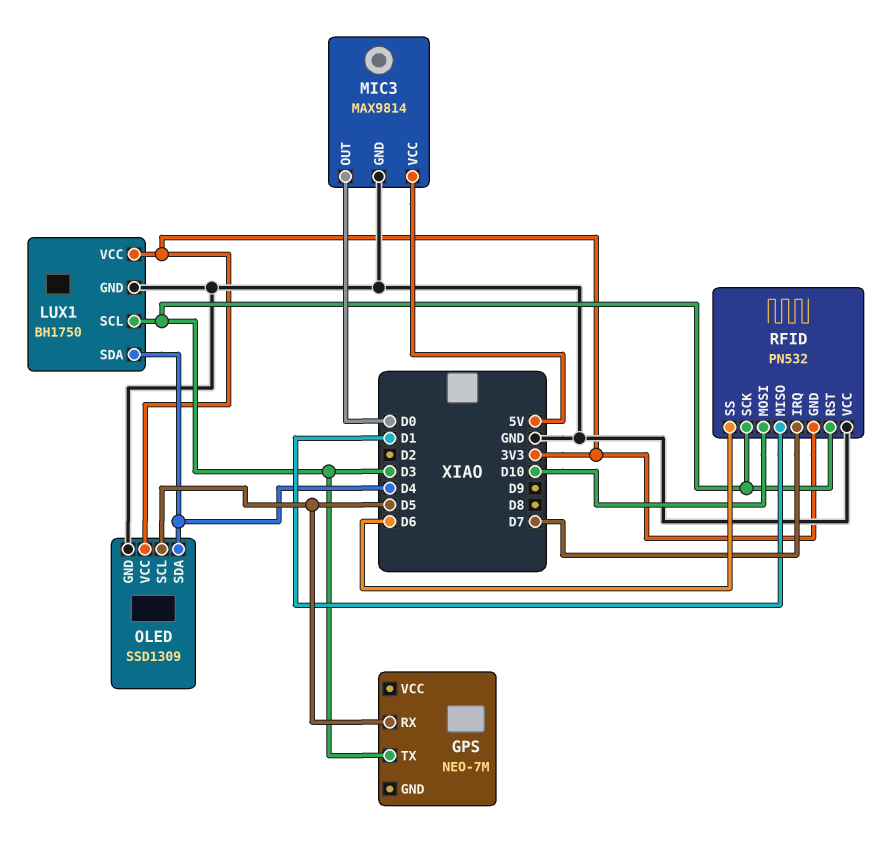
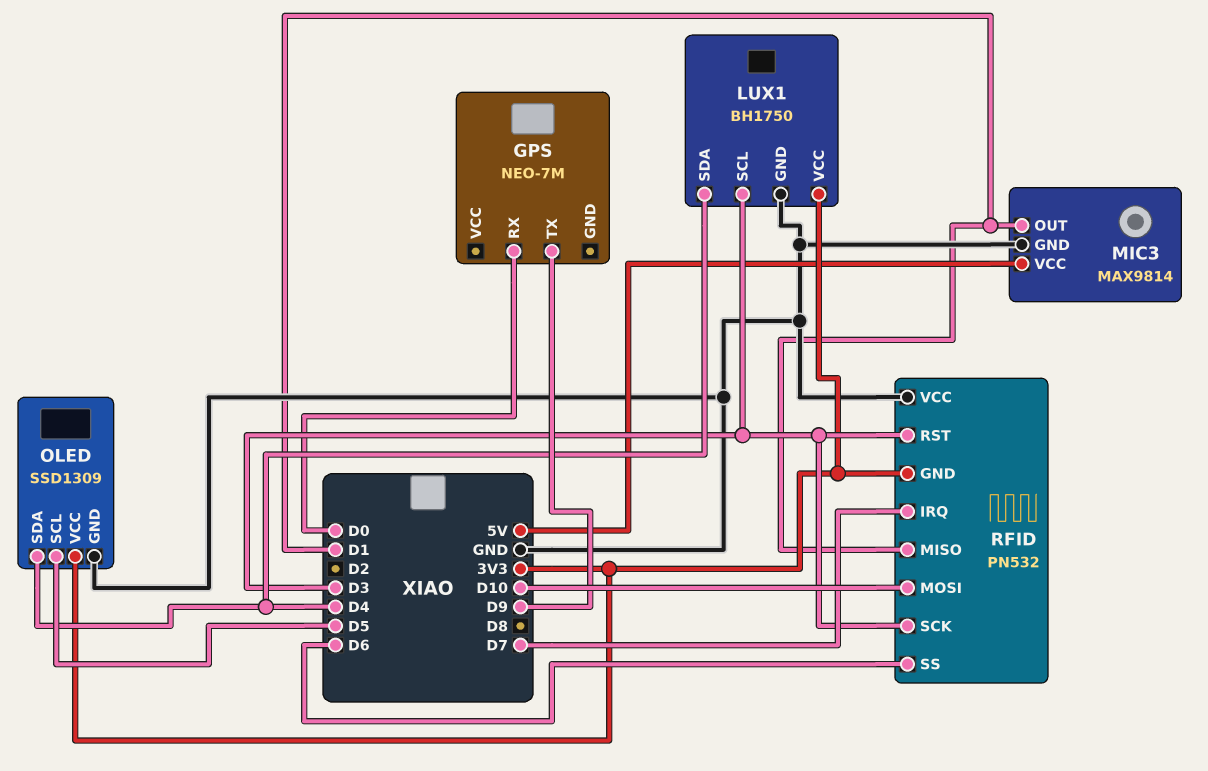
GPS pin RX: D5 -> D0
GPS pin TX: D3 -> D9
MIC3 pin OUT: D0 -> D1

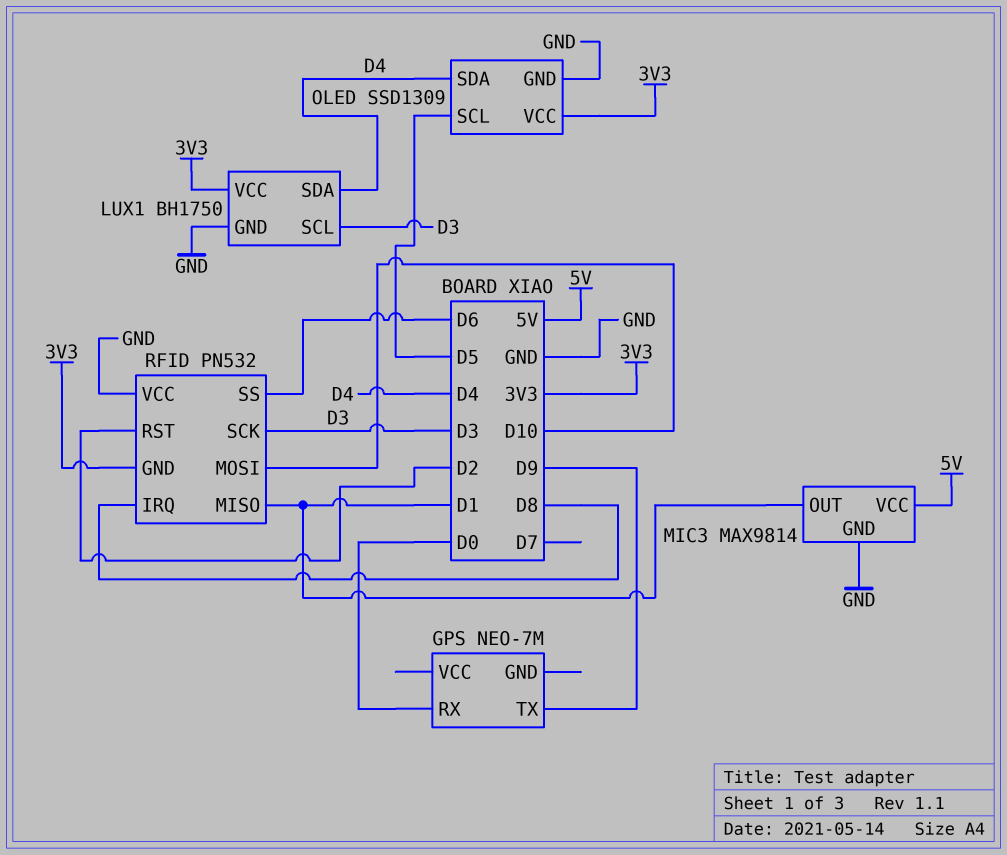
RFID pin IRQ: D7 -> D8
RFID pin RST: D3 -> D2

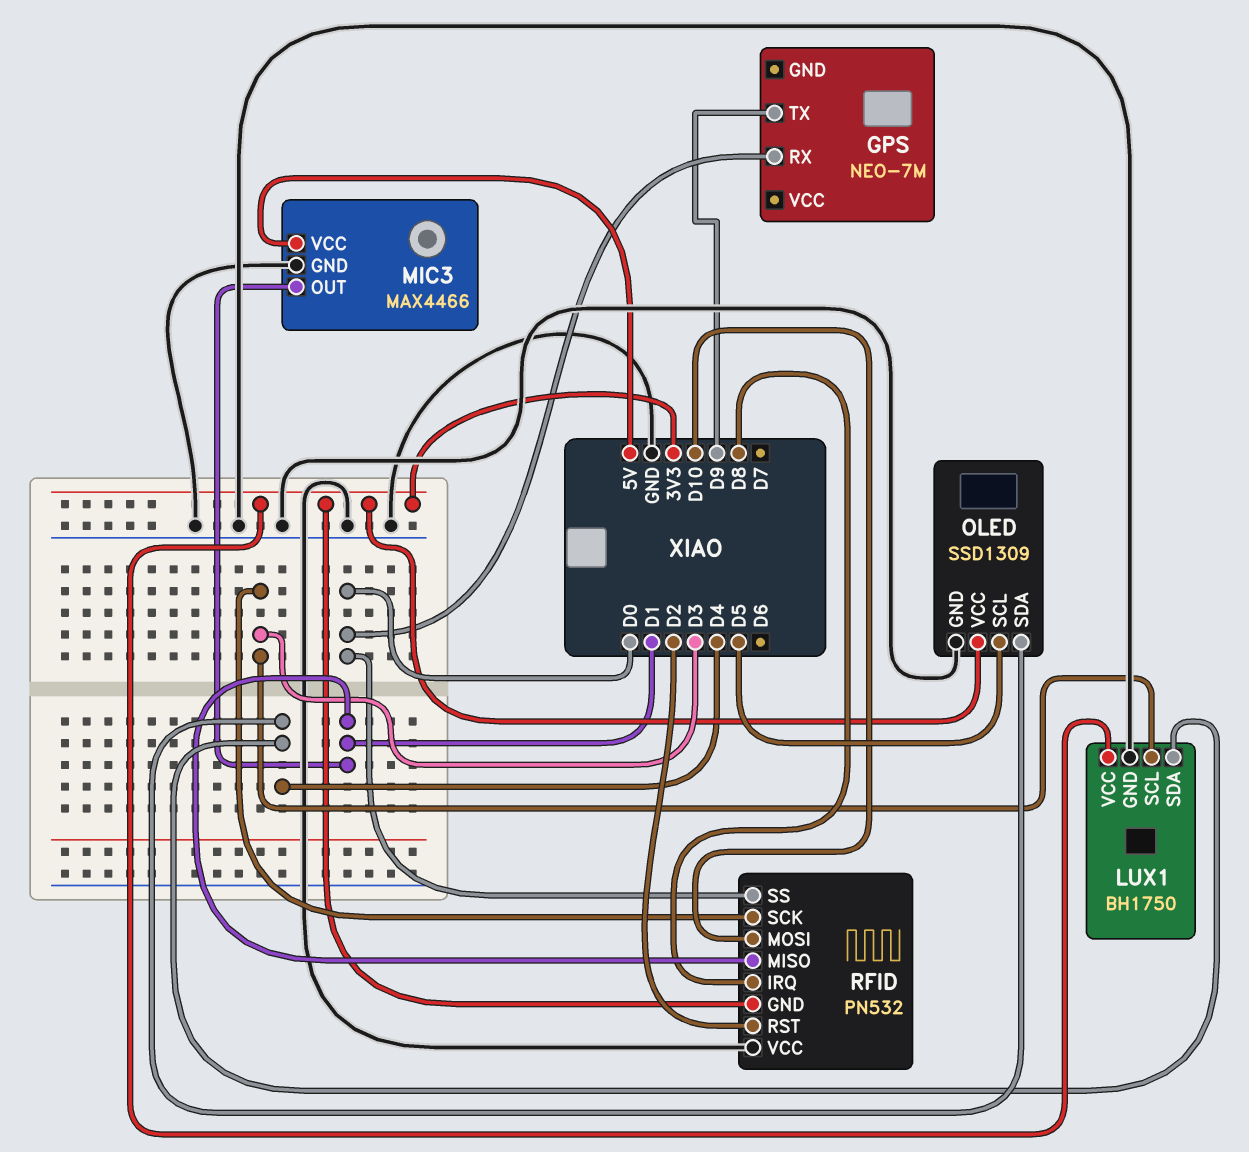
MIC3: MAX9814 -> MAX4466
RFID pin SS: D6 -> D0

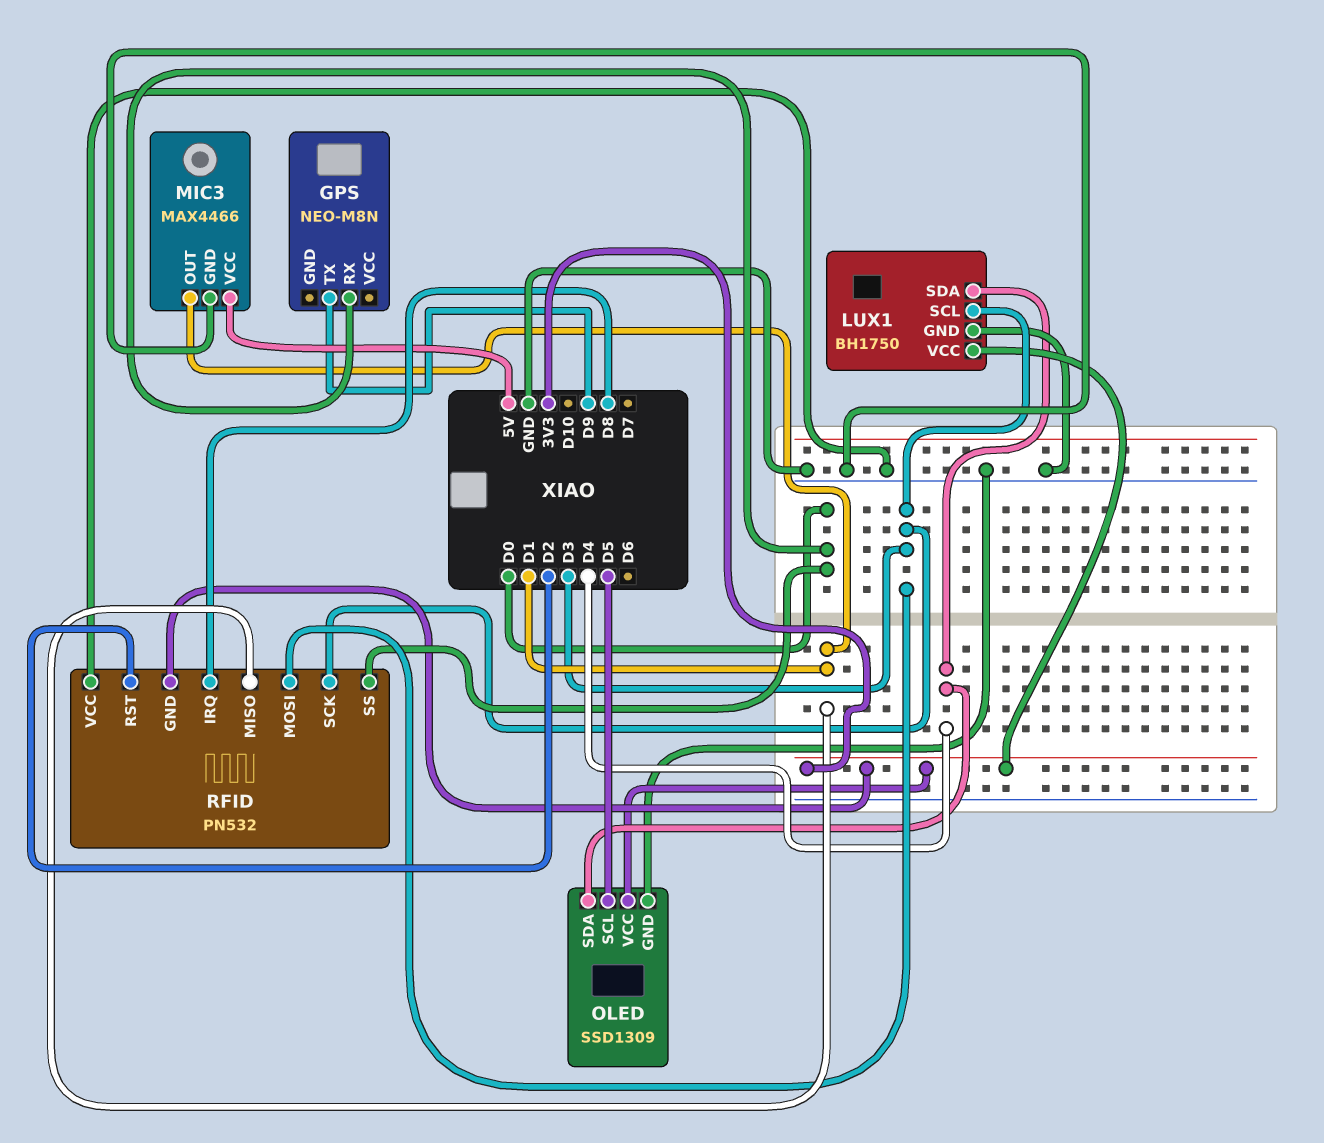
GPS: NEO-7M -> NEO-M8N
RFID pin MOSI: D10 -> D3

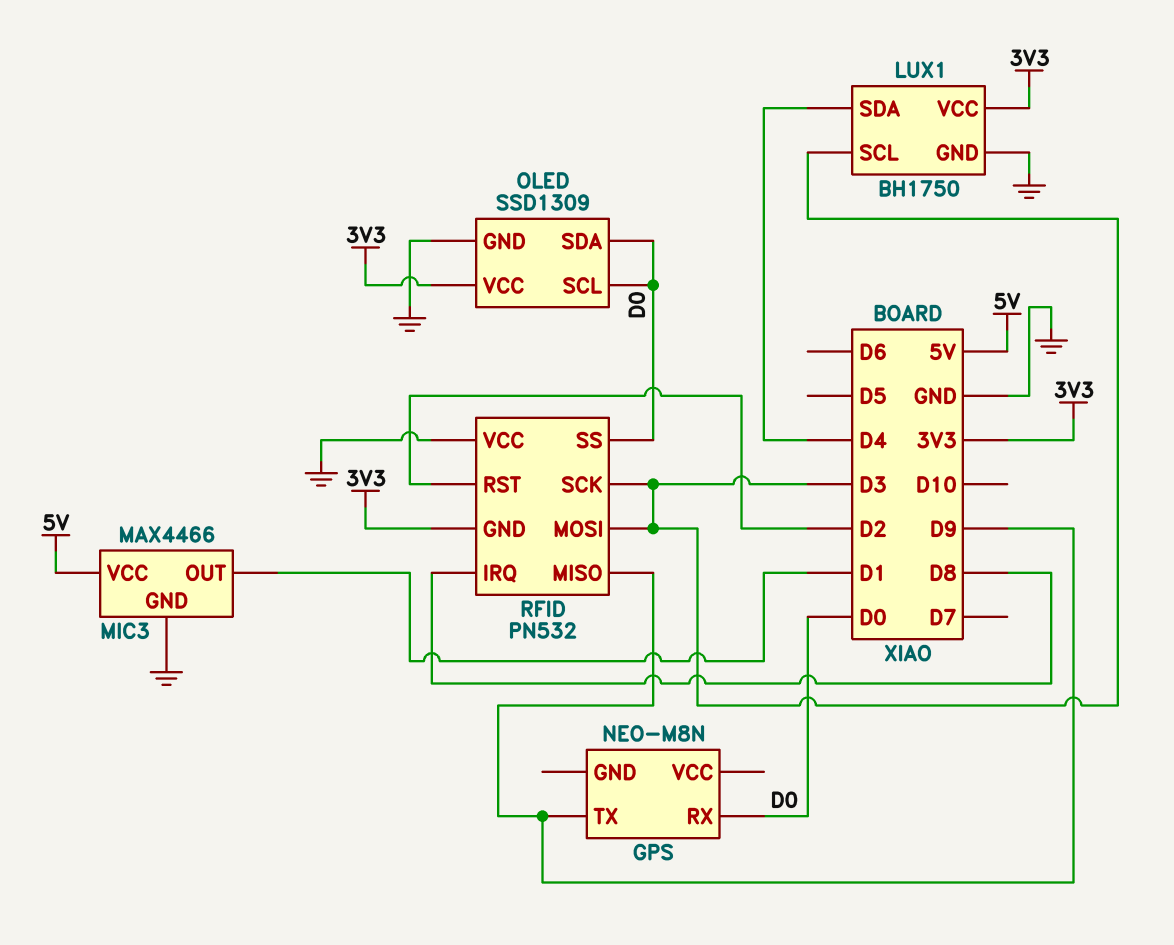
OLED pin SCL: D5 -> D0
OLED pin SDA: D4 -> D0
RFID pin MISO: D1 -> D9

